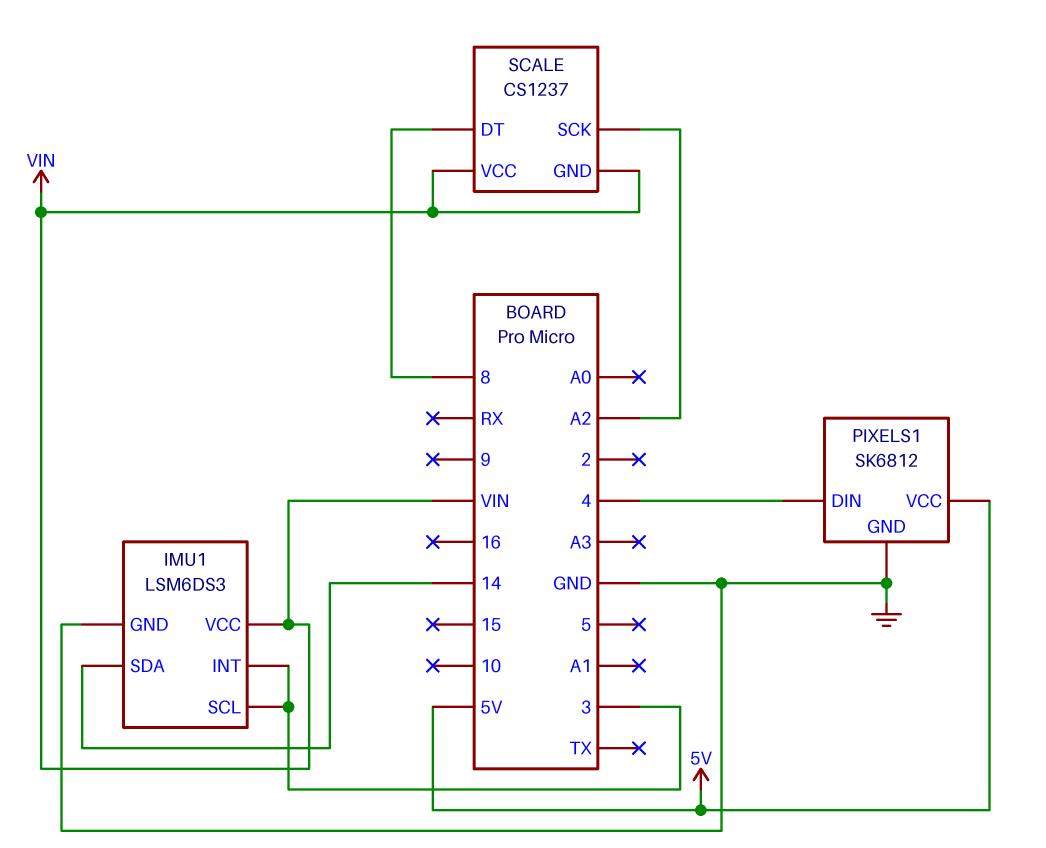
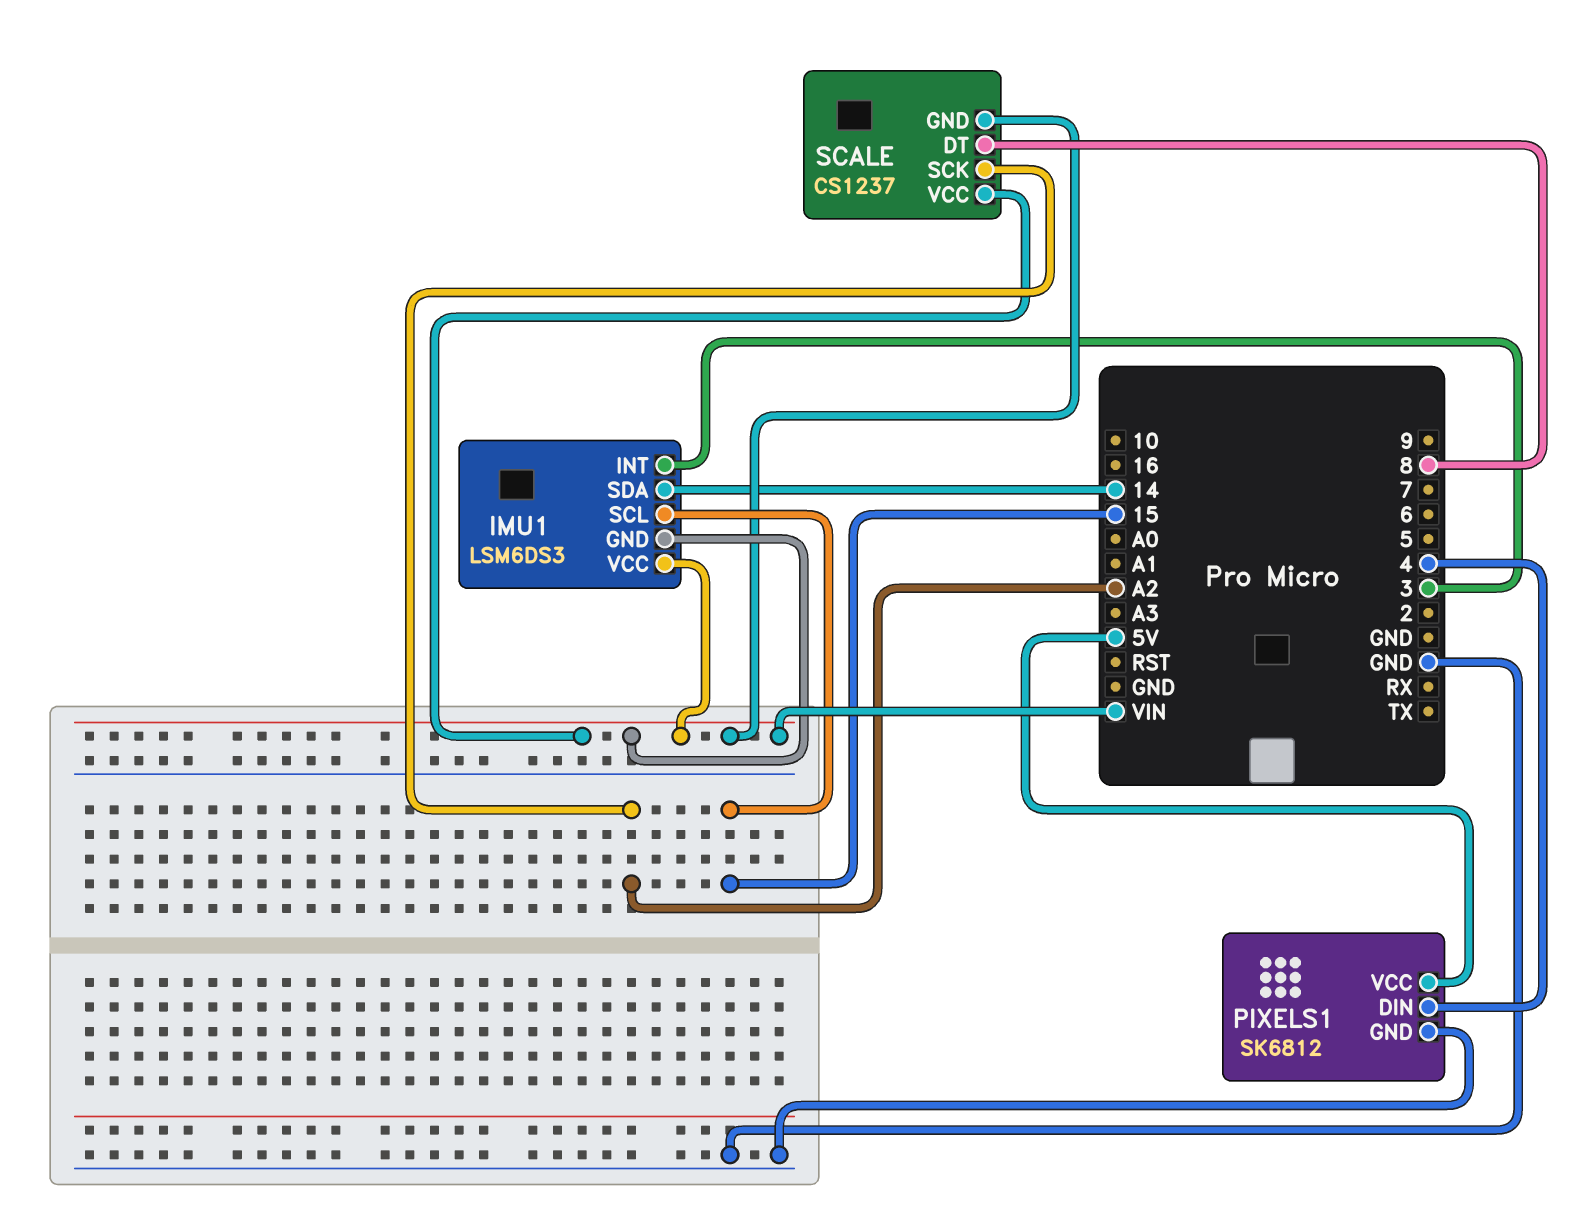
IMU1 pin GND: GND -> VIN
IMU1 pin SCL: 3 -> 15

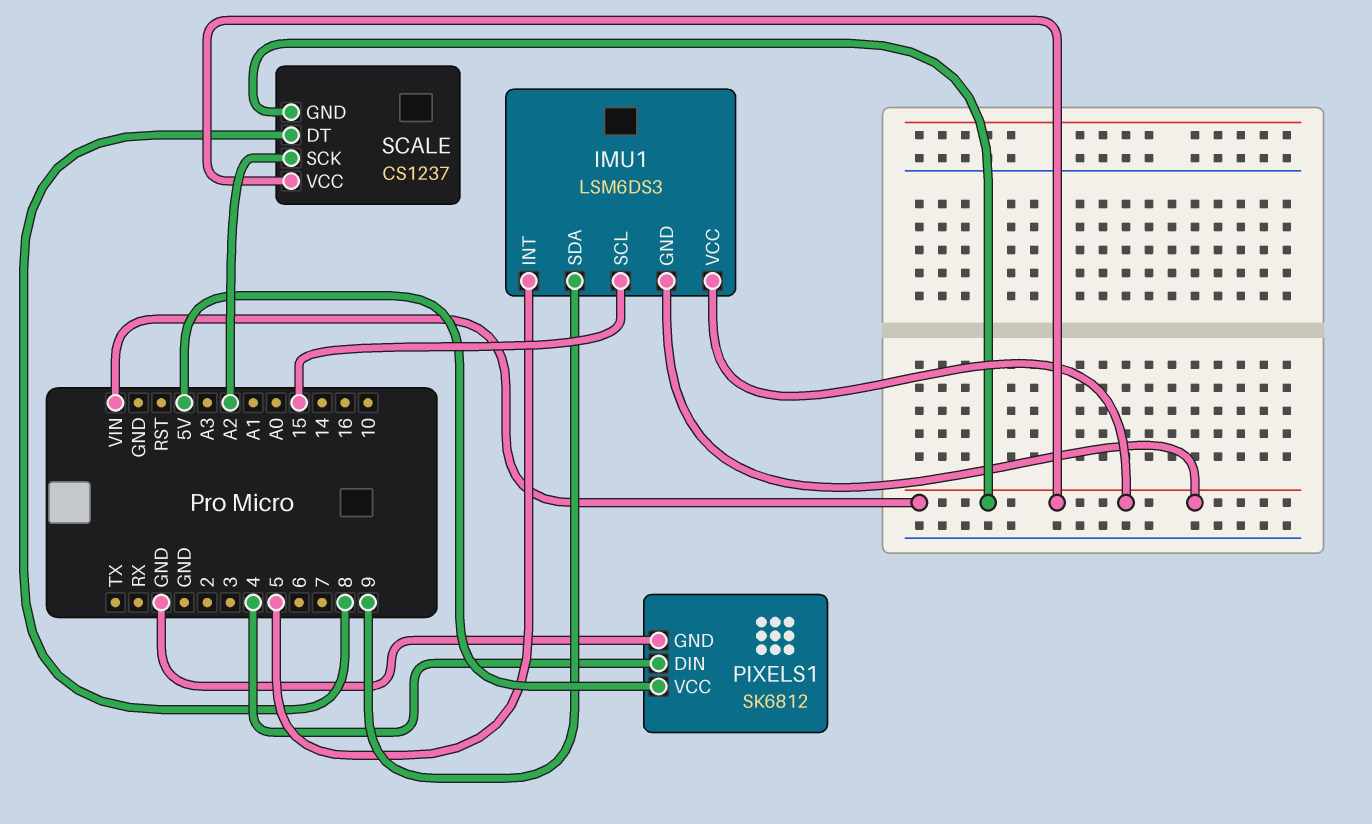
IMU1 pin INT: 3 -> 5
IMU1 pin SDA: 14 -> 9

